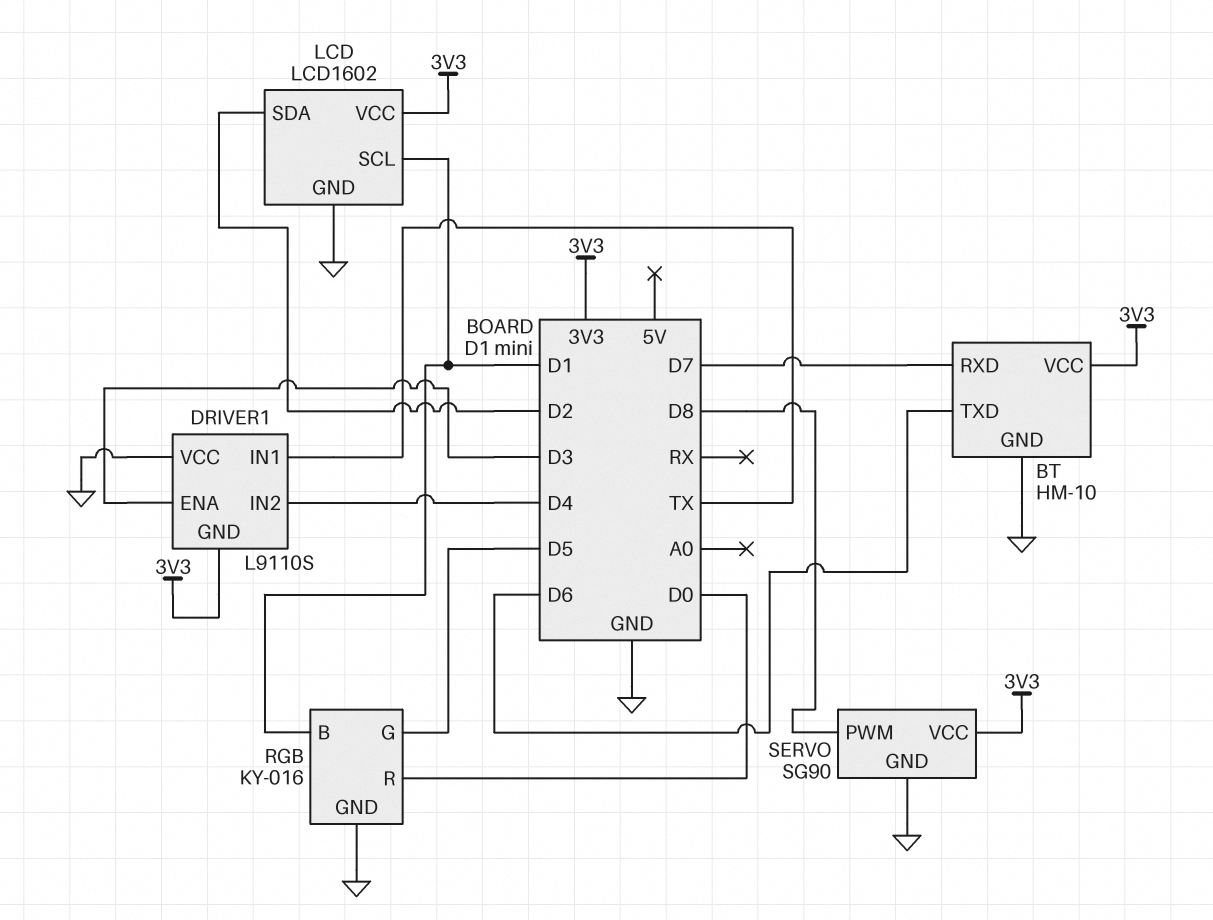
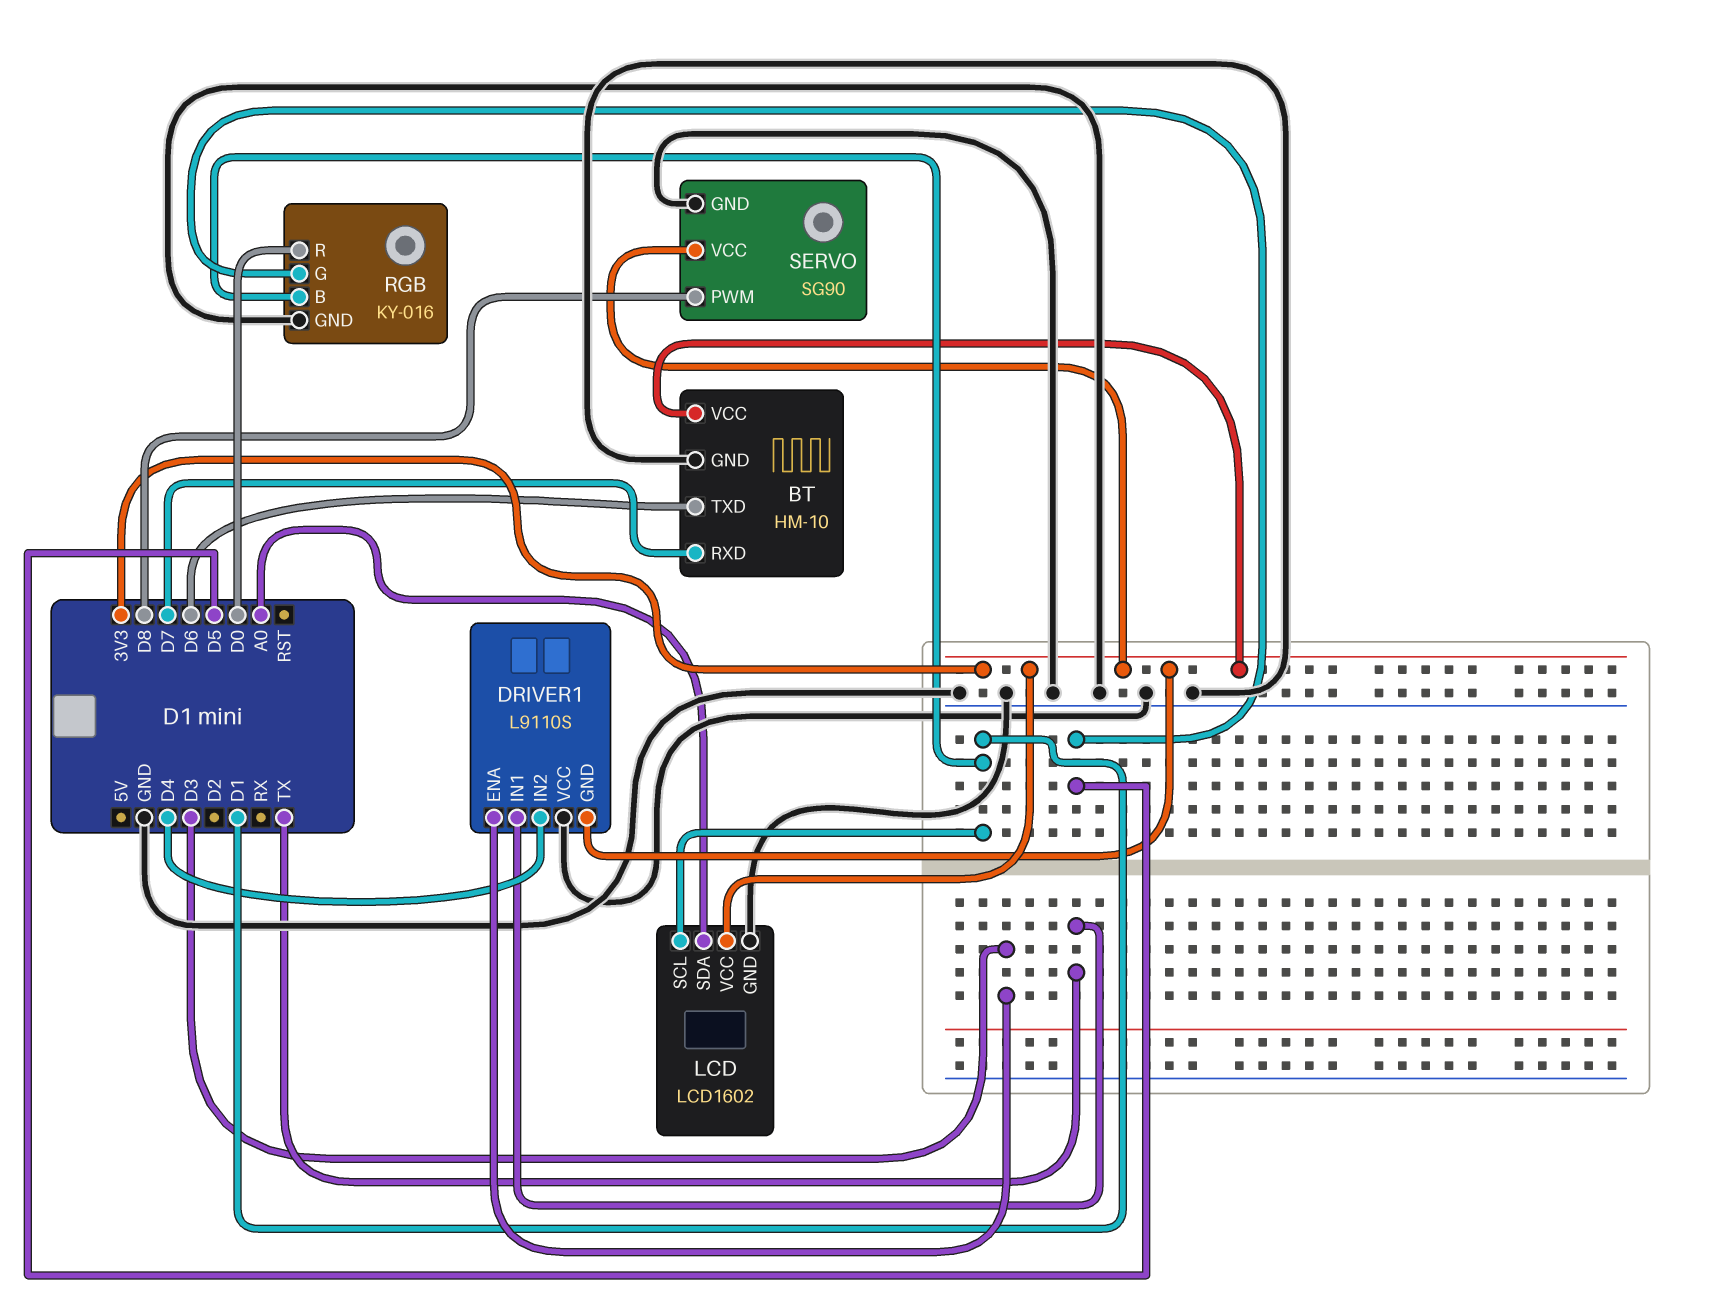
LCD pin SDA: D2 -> A0

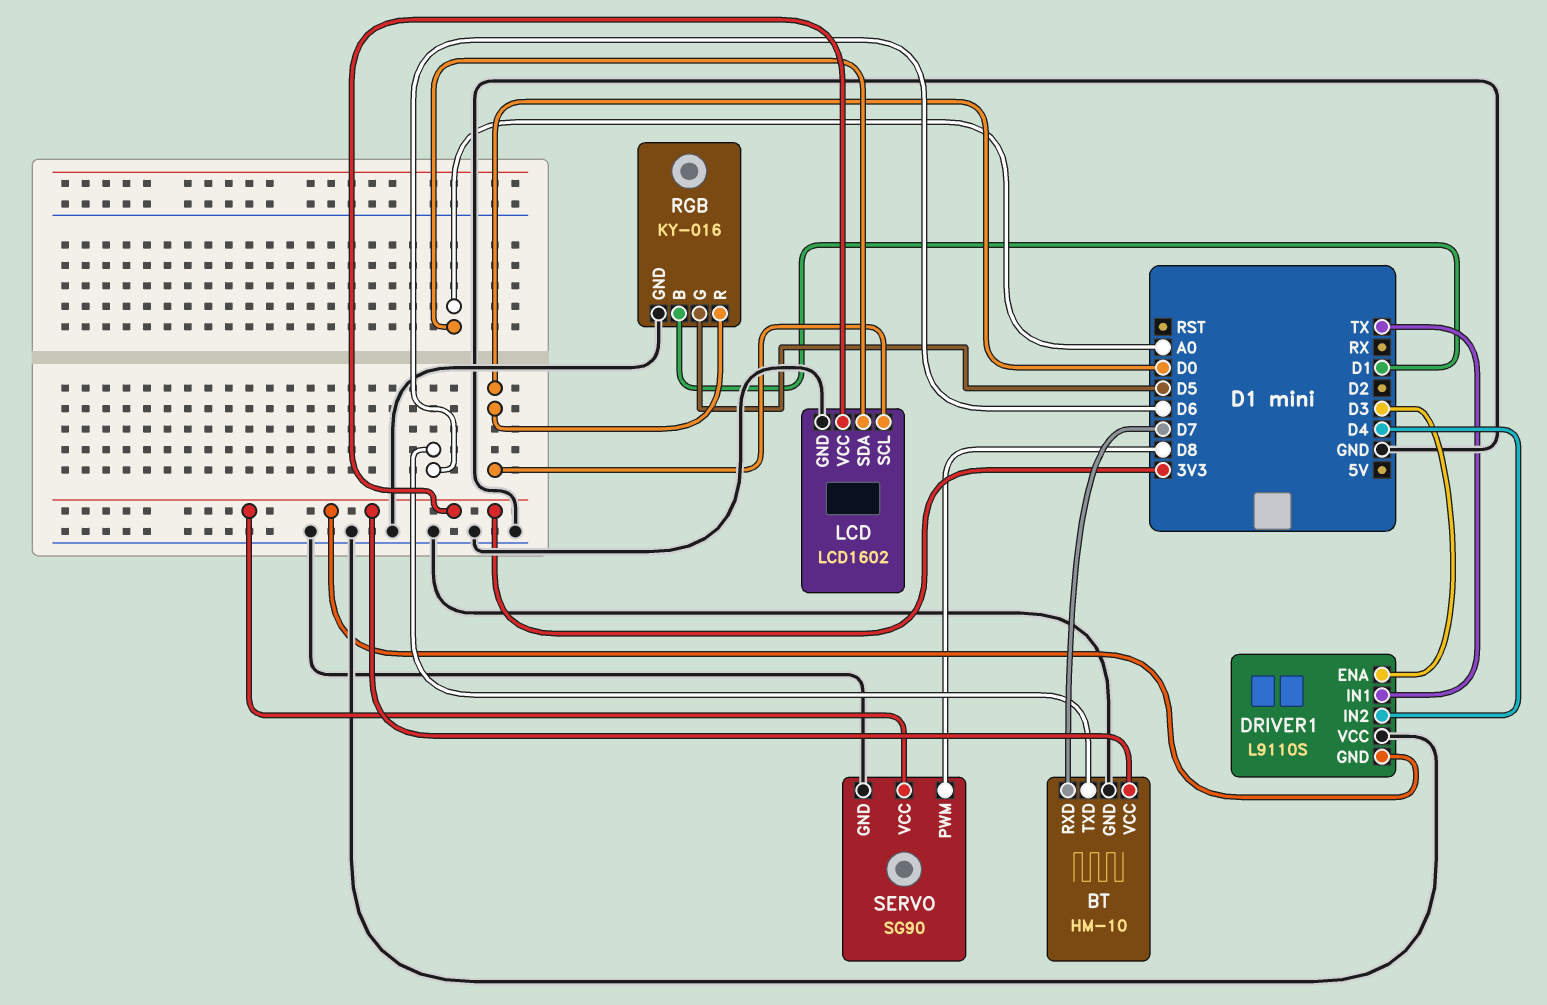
LCD pin SCL: D1 -> D0

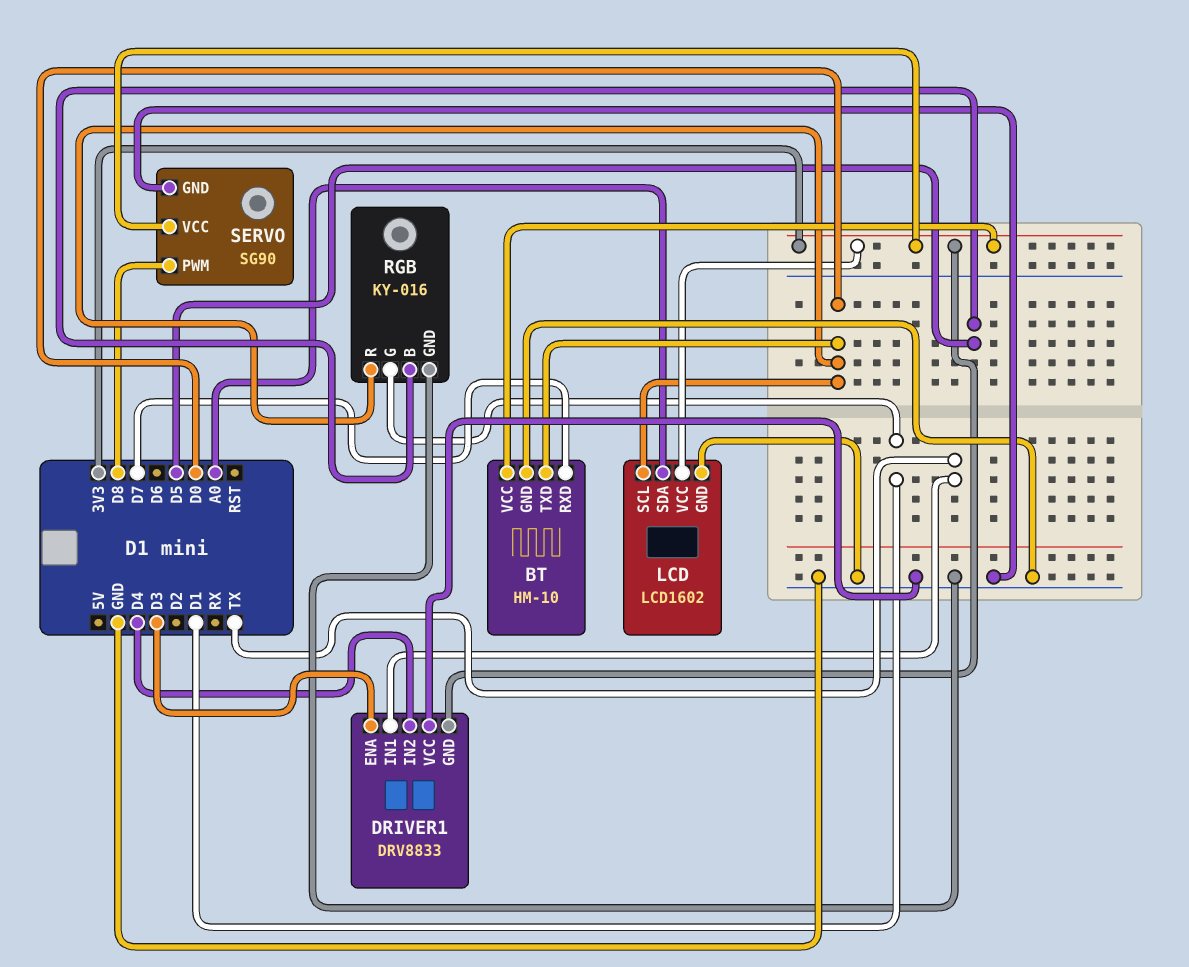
BT pin TXD: D6 -> D0
DRIVER1: L9110S -> DRV8833
RGB pin B: D1 -> D5
RGB pin G: D5 -> D1

